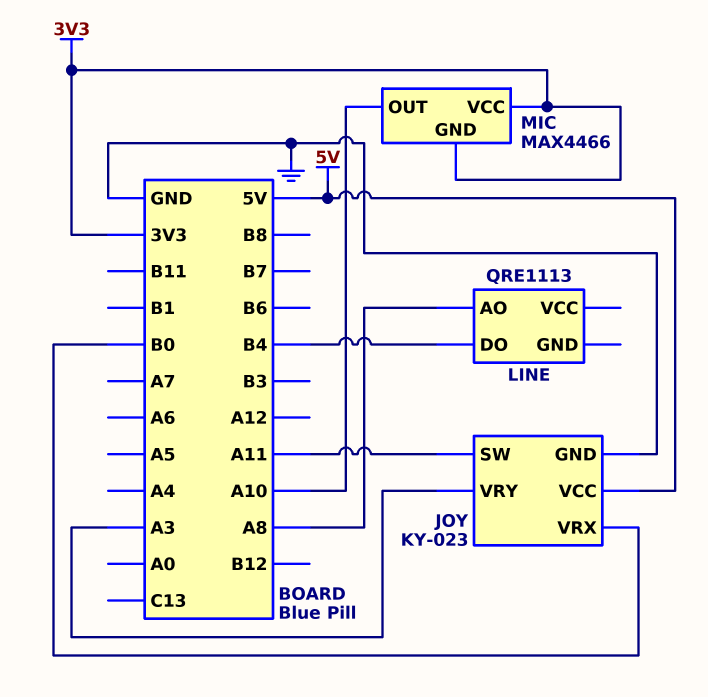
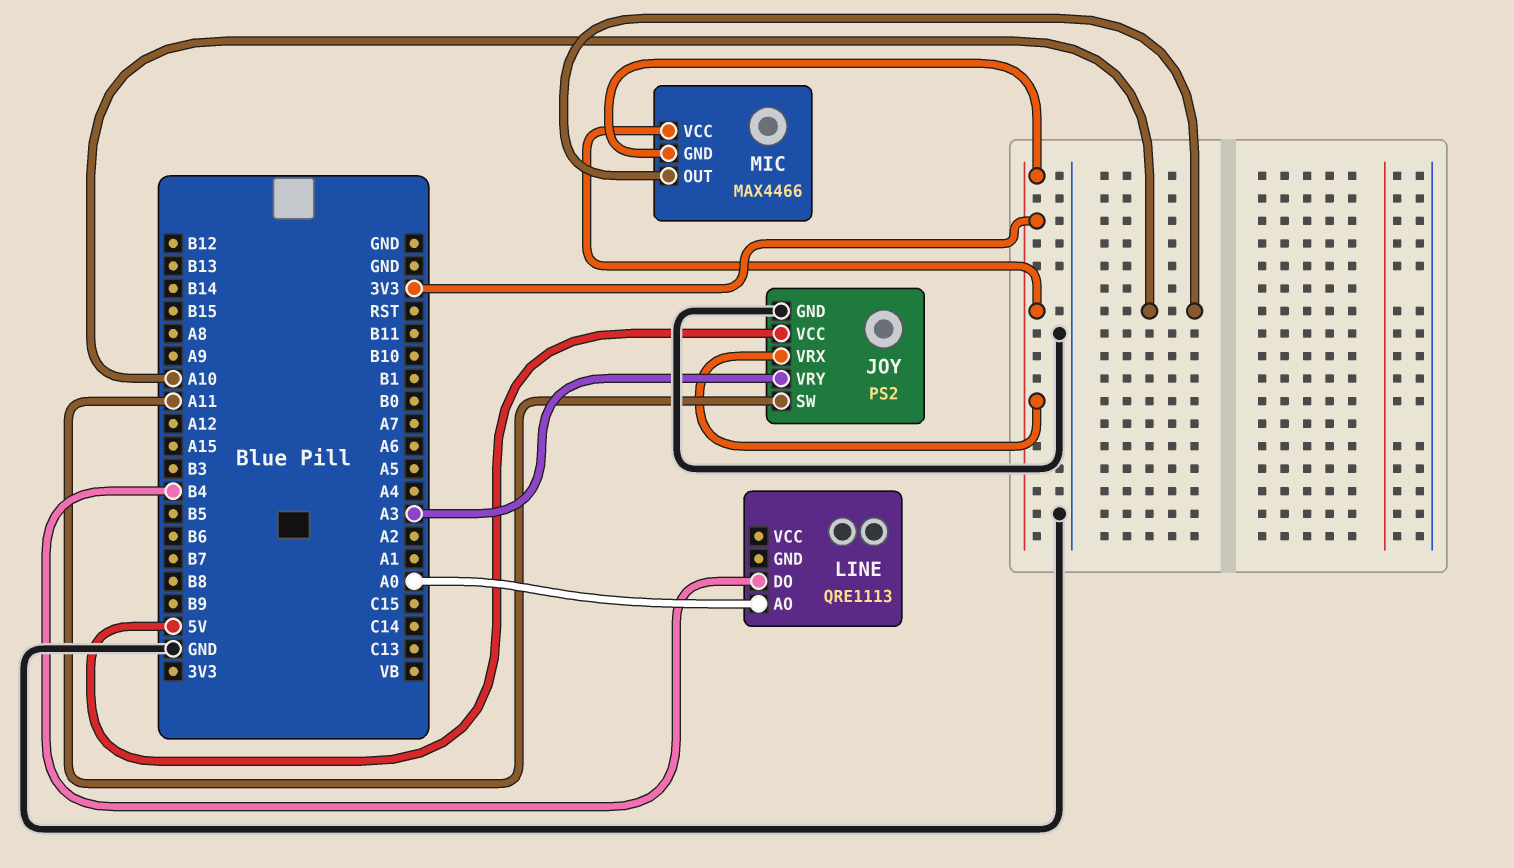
JOY: KY-023 -> PS2
JOY pin VRX: B0 -> 3V3
LINE pin AO: A8 -> A0

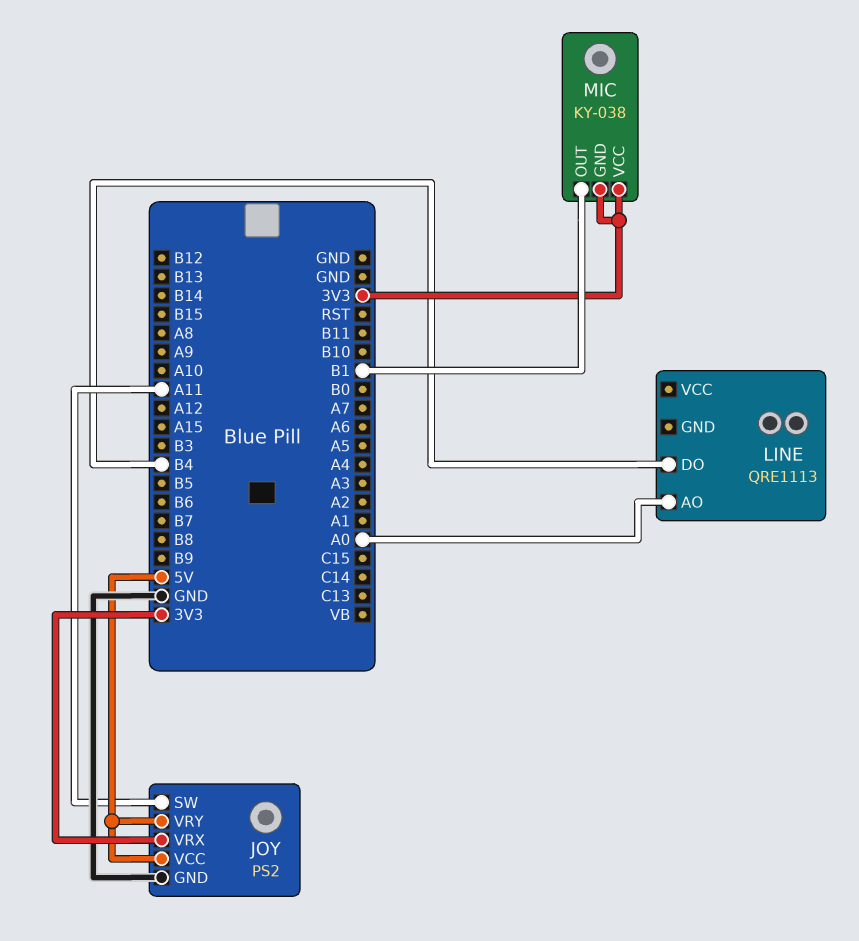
JOY pin VRY: A3 -> 5V
MIC: MAX4466 -> KY-038
MIC pin OUT: A10 -> B1

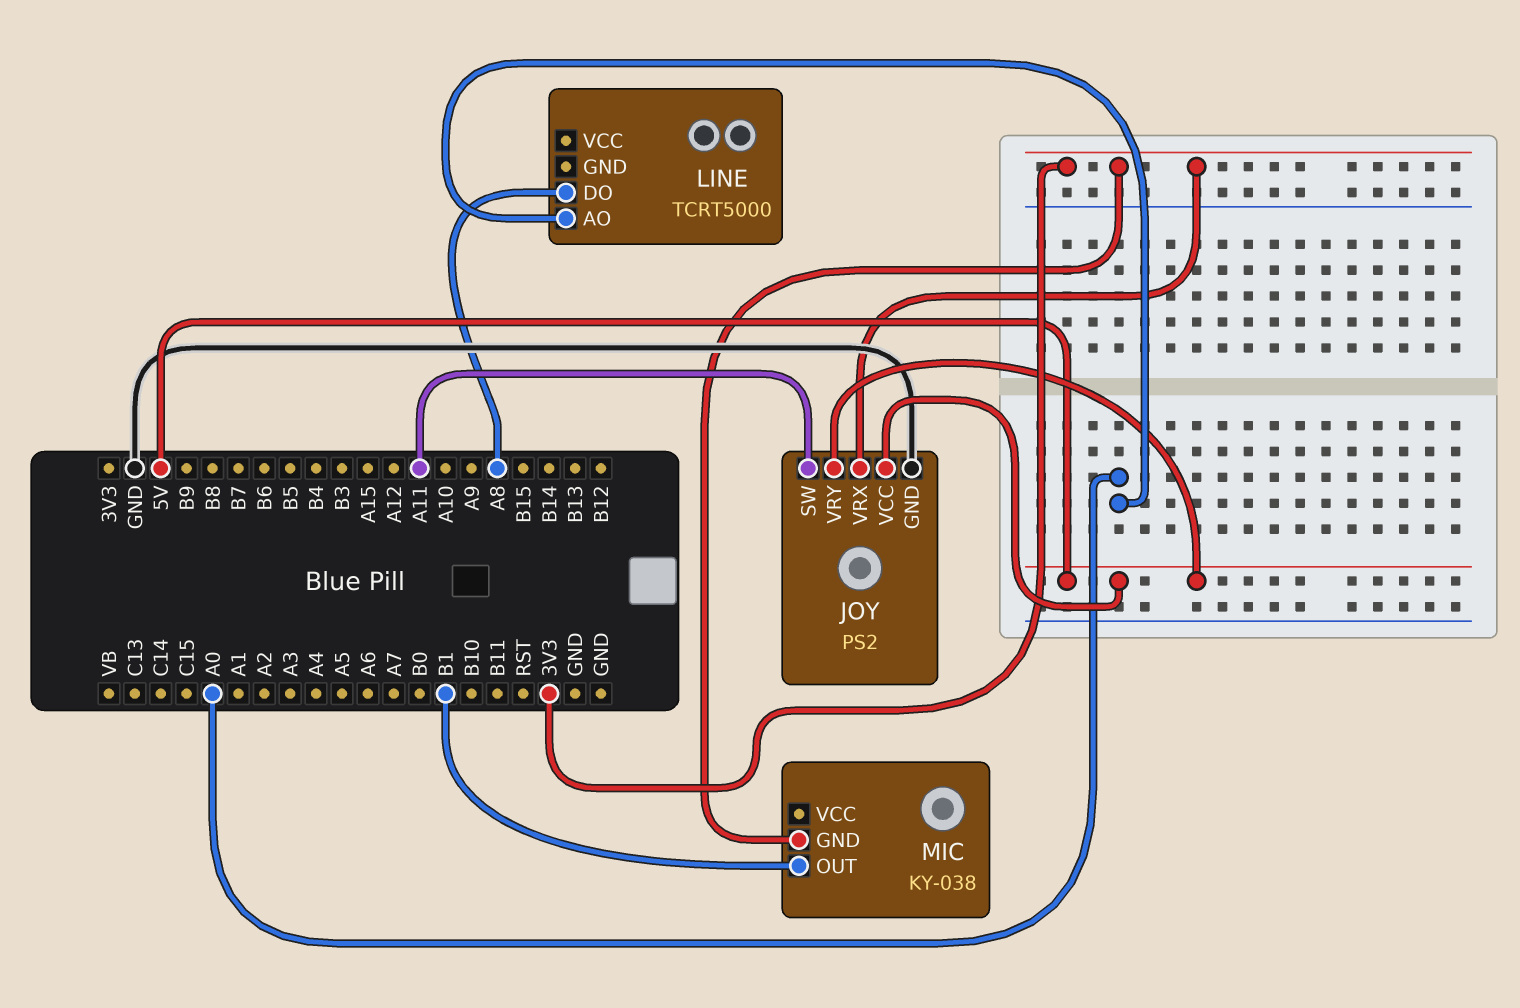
LINE: QRE1113 -> TCRT5000
LINE pin DO: B4 -> A8
MIC pin VCC: 3V3 -> none

